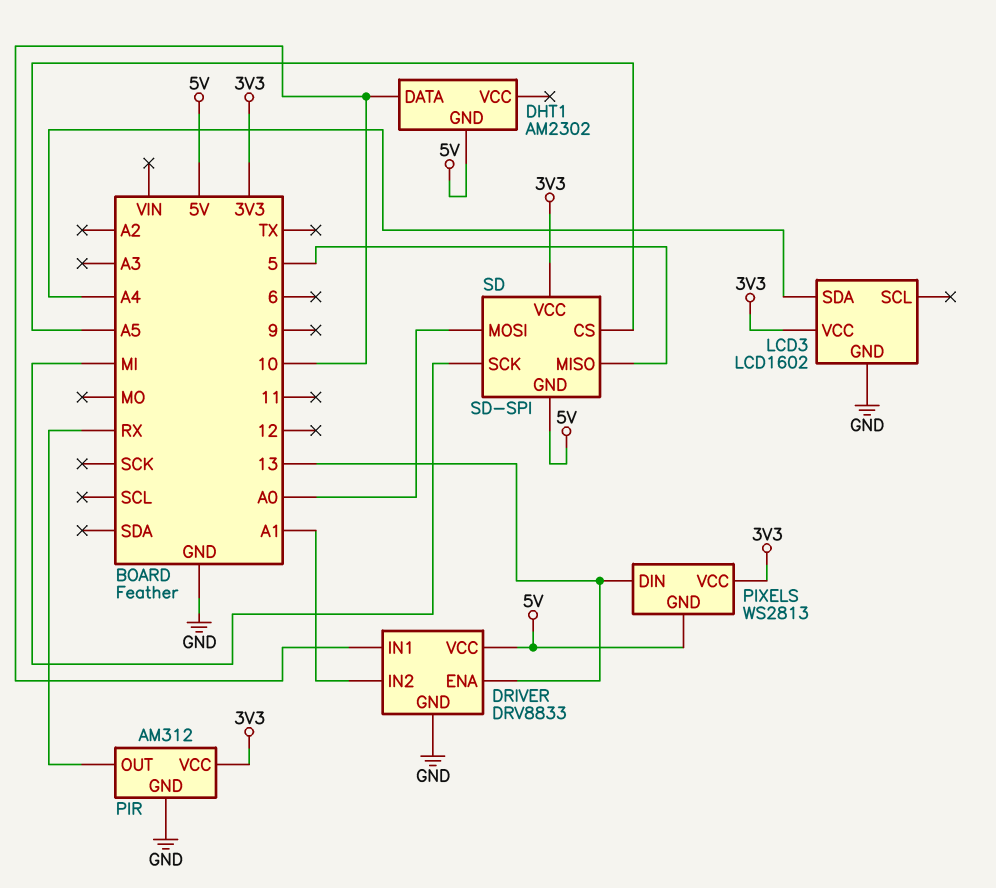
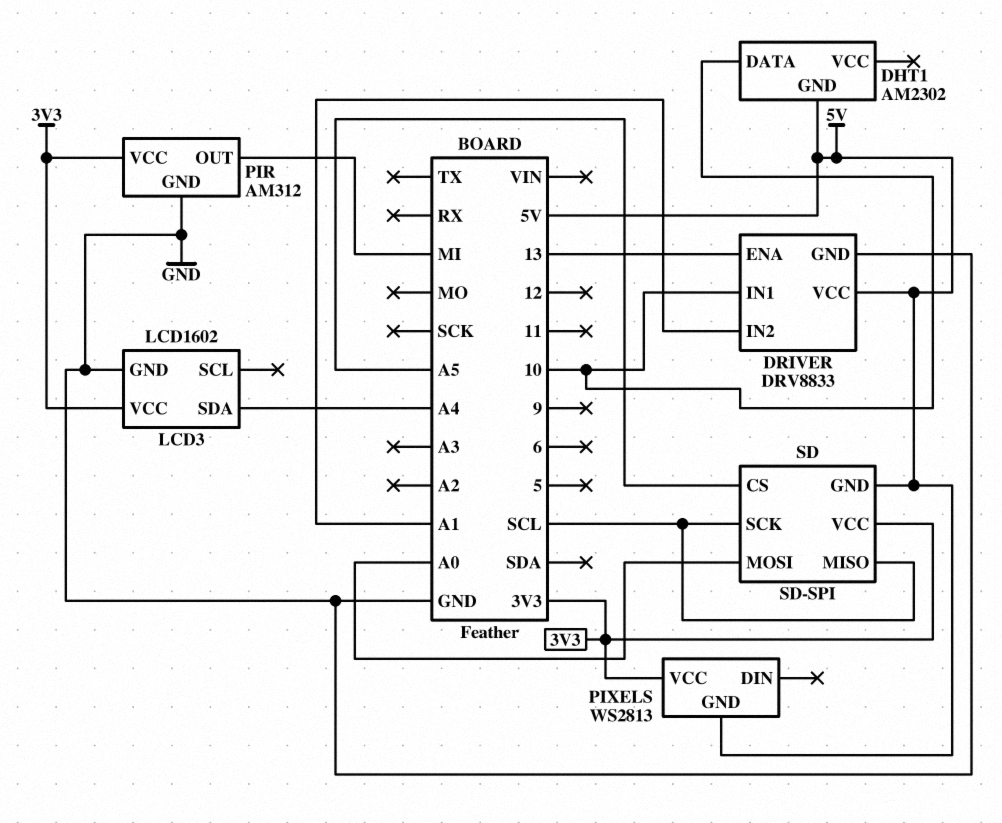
PIR pin OUT: RX -> MI
PIXELS pin DIN: 13 -> none
SD pin MISO: 5 -> SCL
SD pin SCK: MI -> SCL

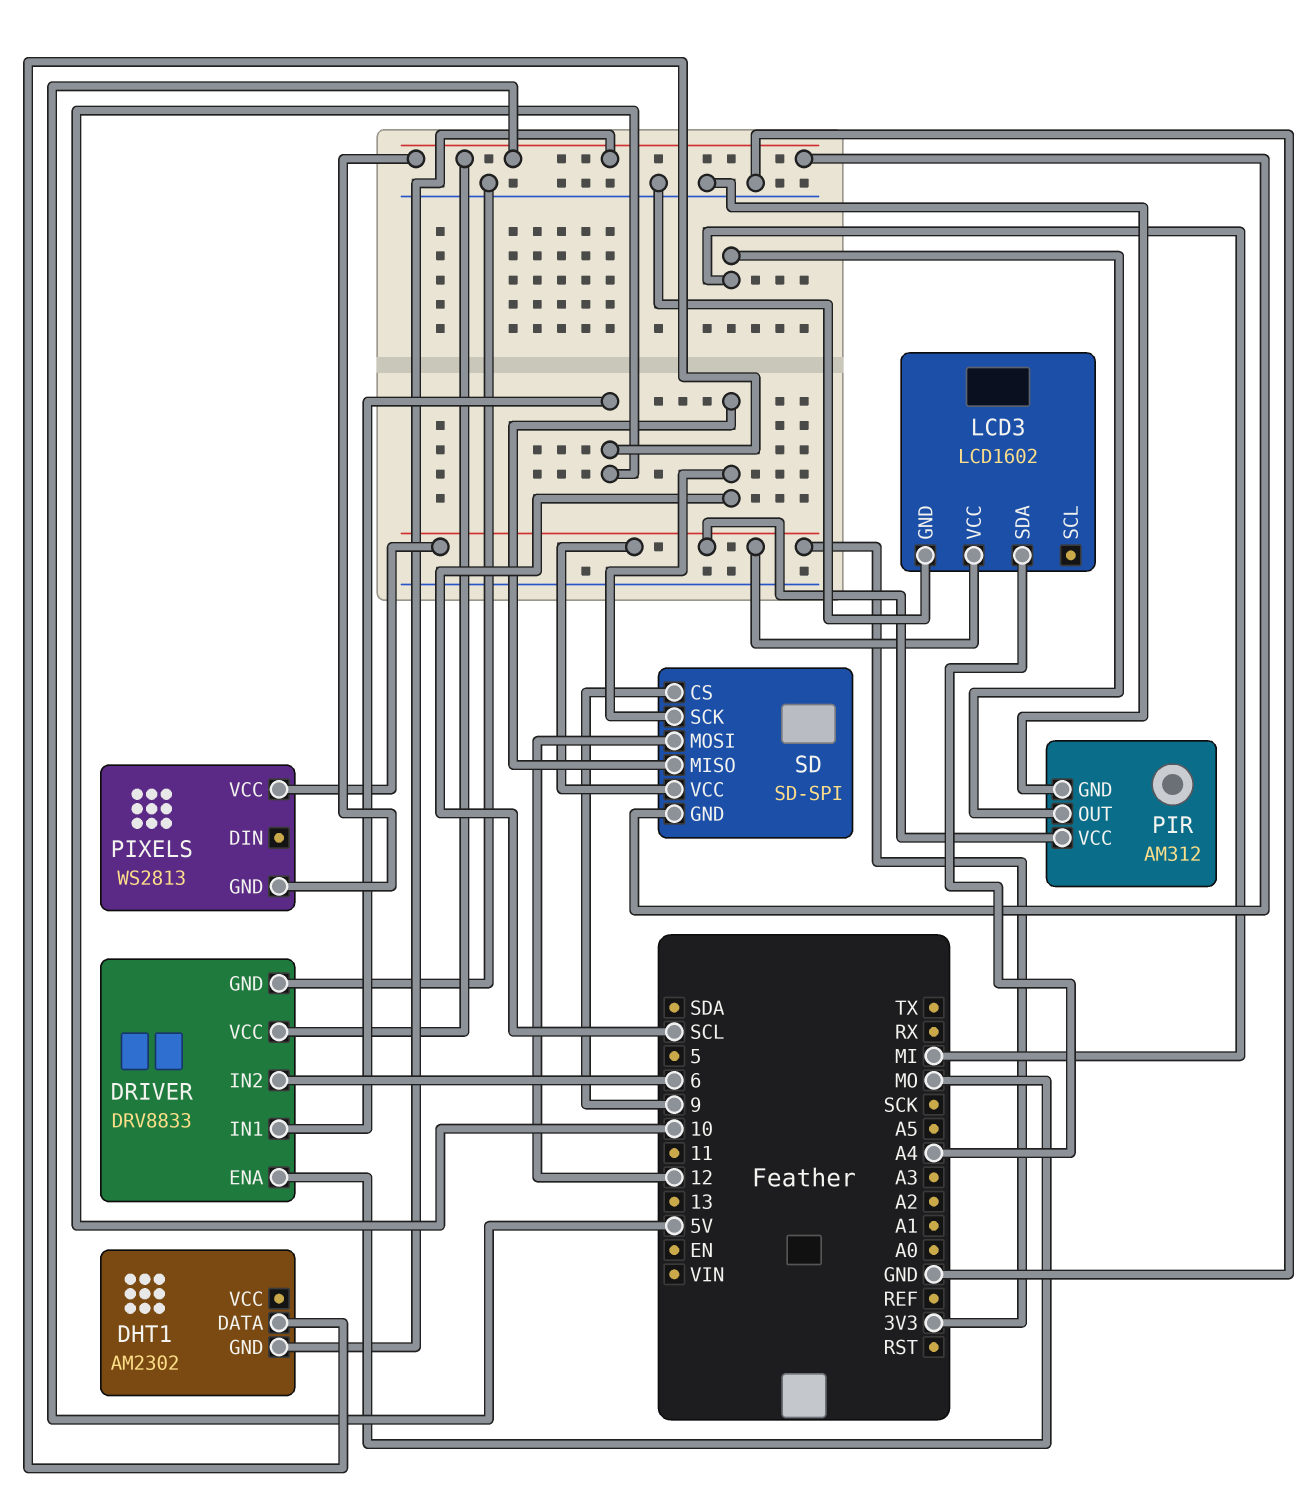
DRIVER pin ENA: 13 -> MO
DRIVER pin IN2: A1 -> 6
SD pin CS: A5 -> 9
SD pin MOSI: A0 -> 12

